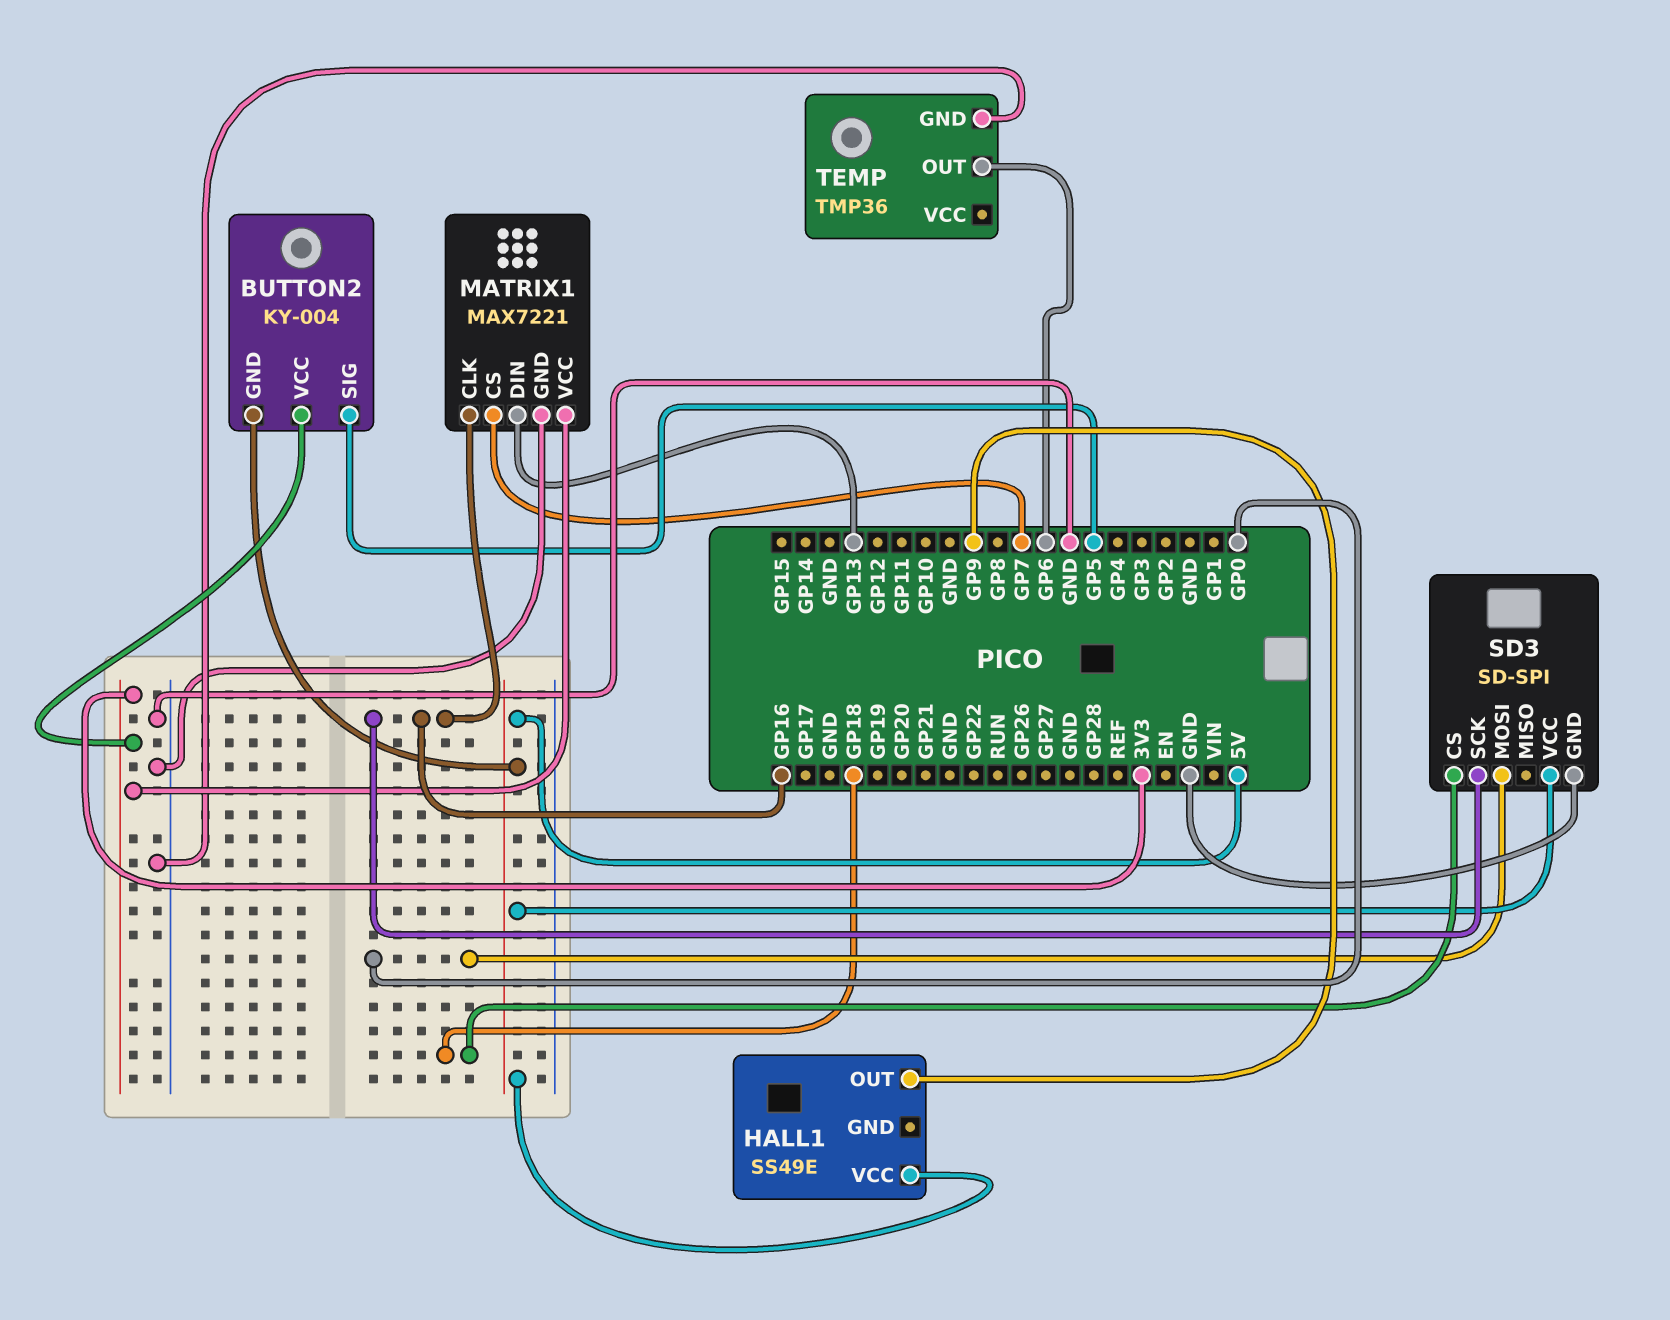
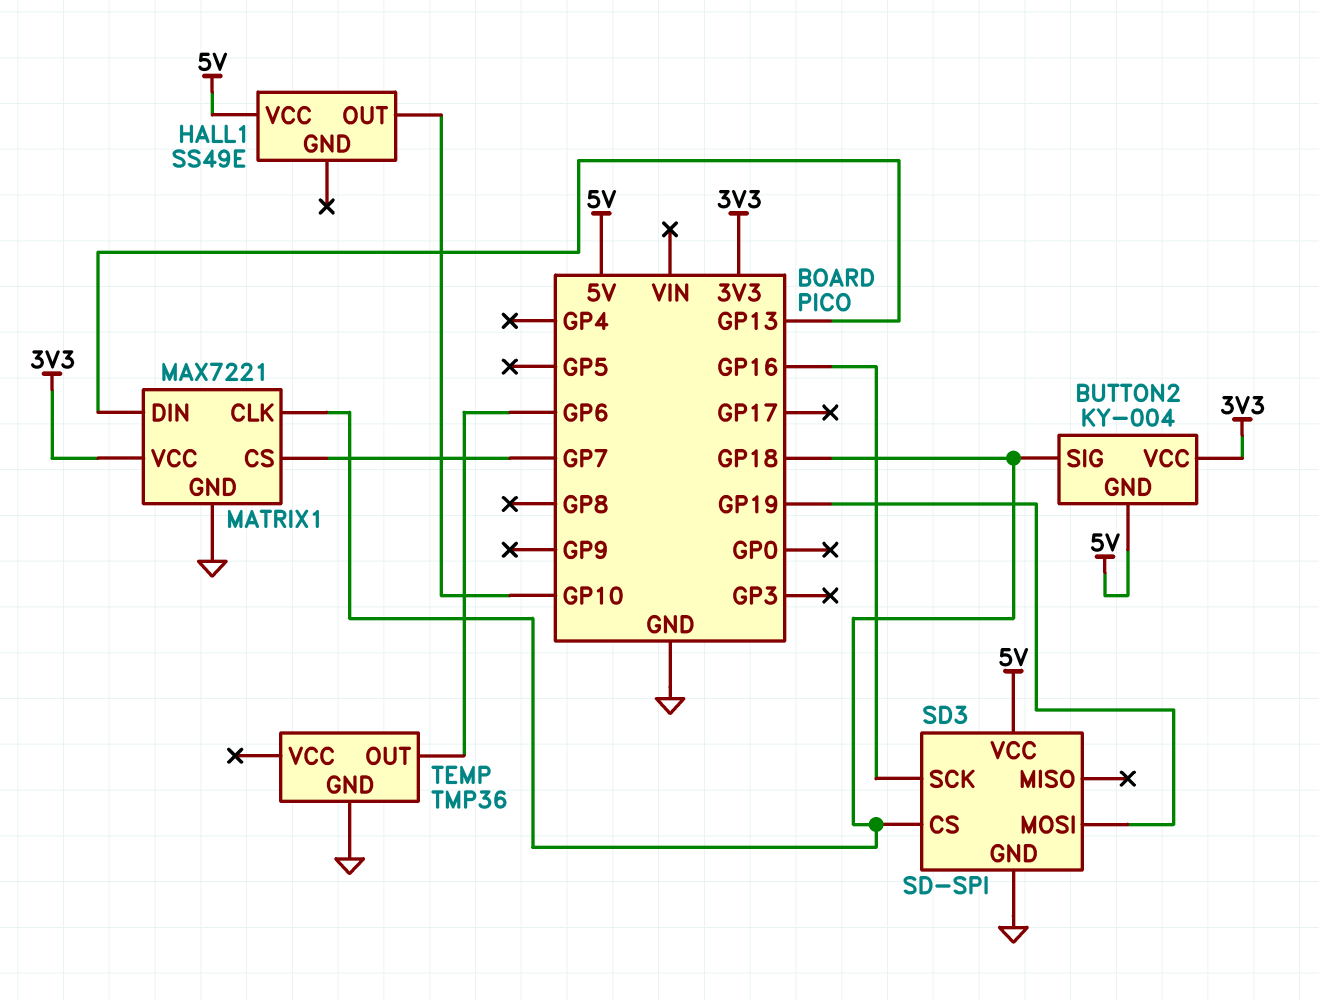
BUTTON2 pin SIG: GP5 -> GP18
HALL1 pin OUT: GP9 -> GP10
MATRIX1 pin CLK: GP16 -> GP18
SD3 pin MOSI: GP0 -> GP19

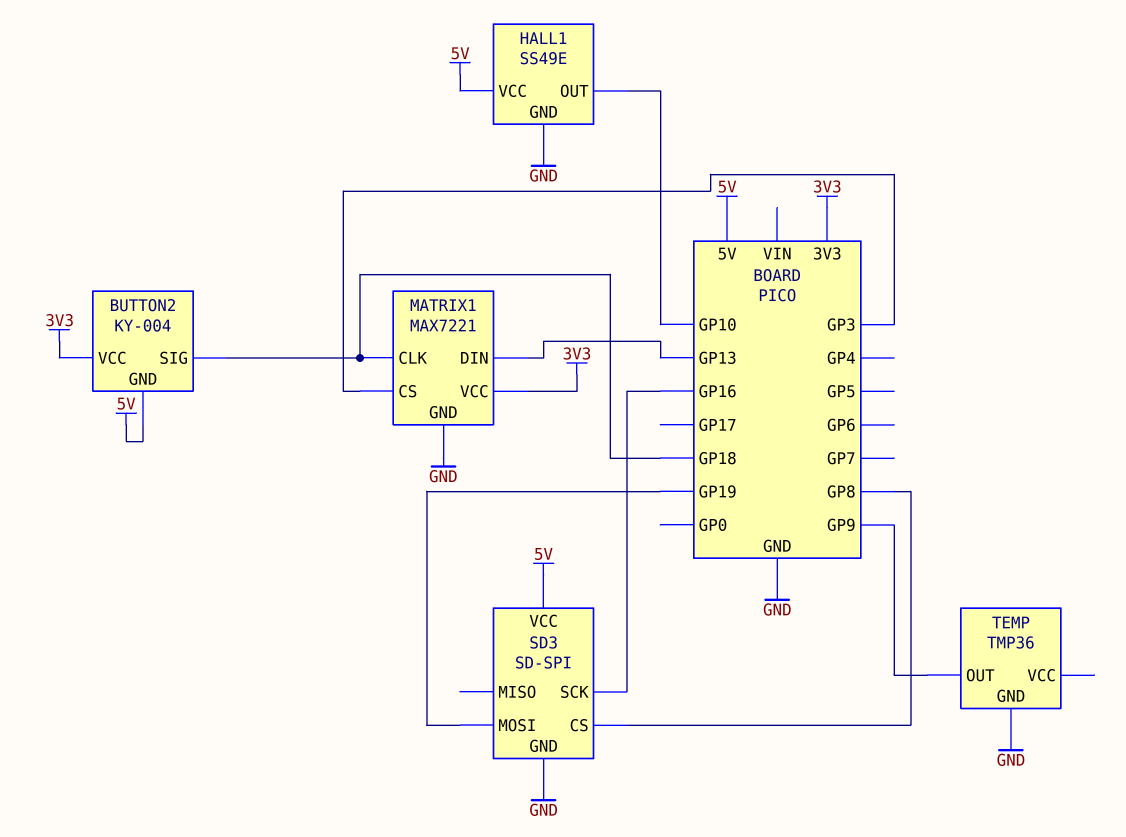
HALL1 pin GND: none -> GND
MATRIX1 pin CS: GP7 -> GP3
SD3 pin CS: GP18 -> GP8
TEMP pin OUT: GP6 -> GP9

